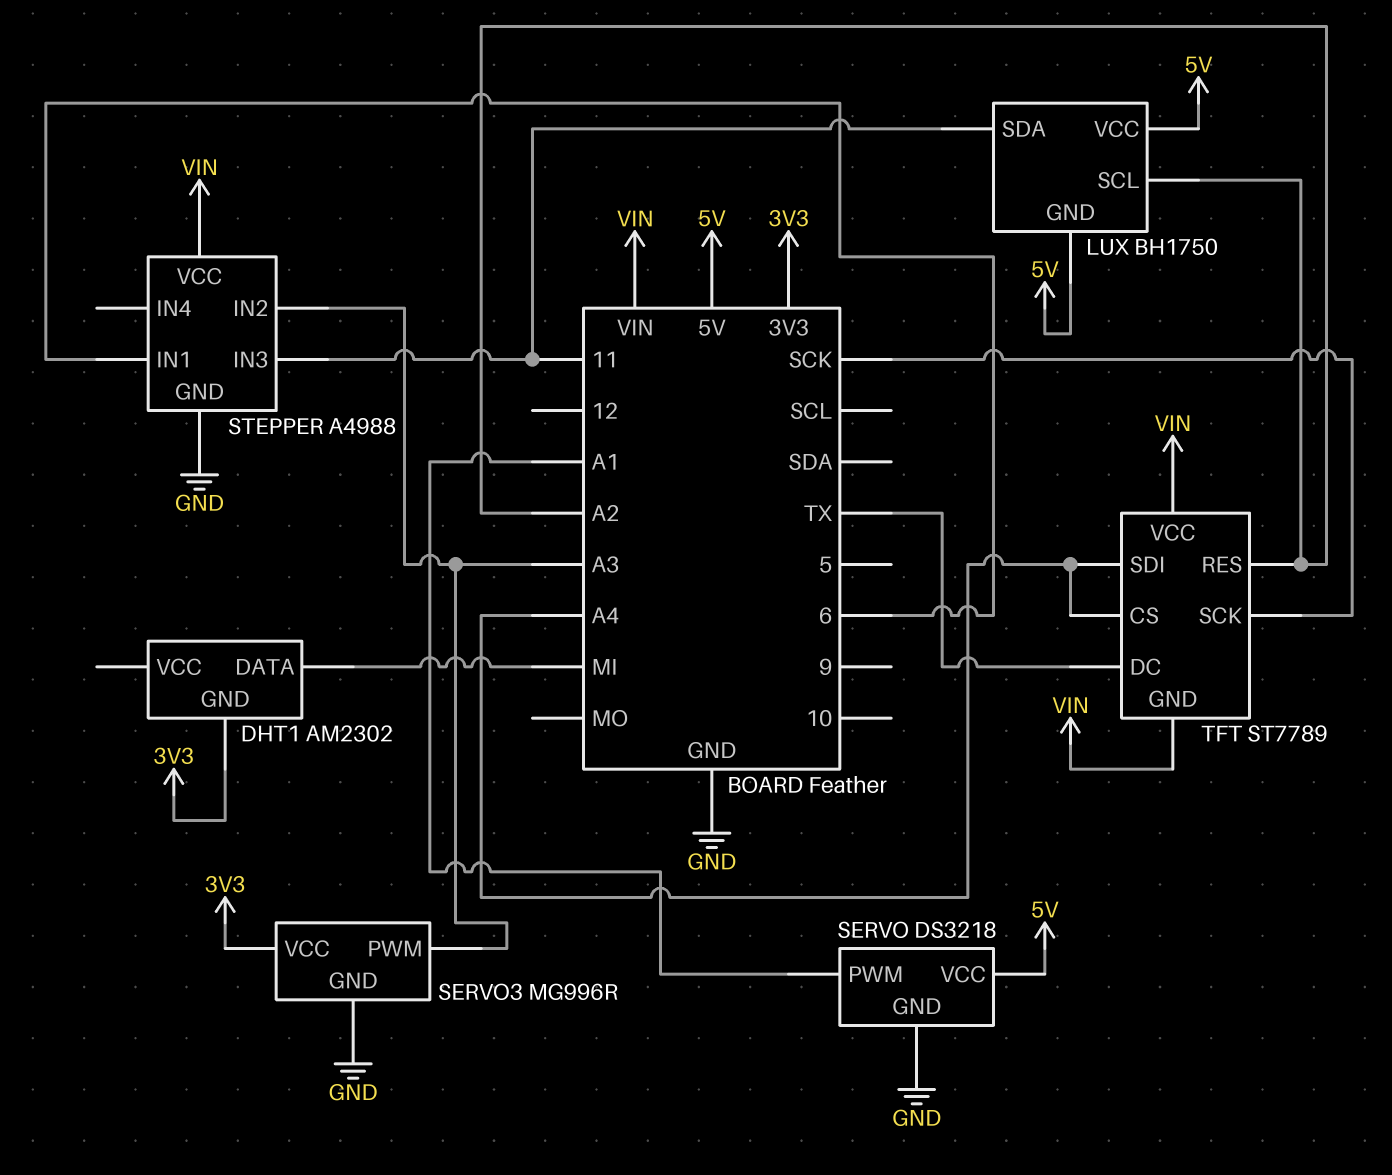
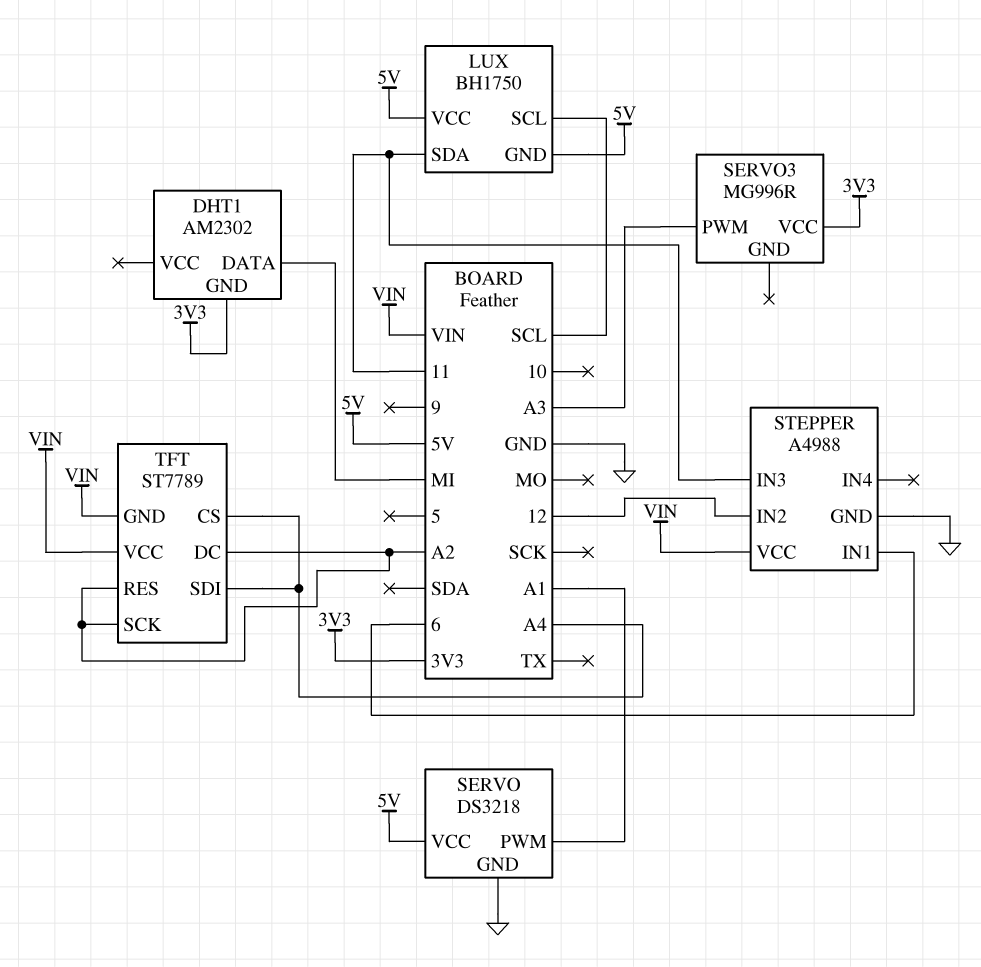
LUX pin SCL: A2 -> SCL
SERVO3 pin GND: GND -> none
STEPPER pin IN2: A3 -> 12
TFT pin DC: TX -> A2
TFT pin SCK: SCK -> A2

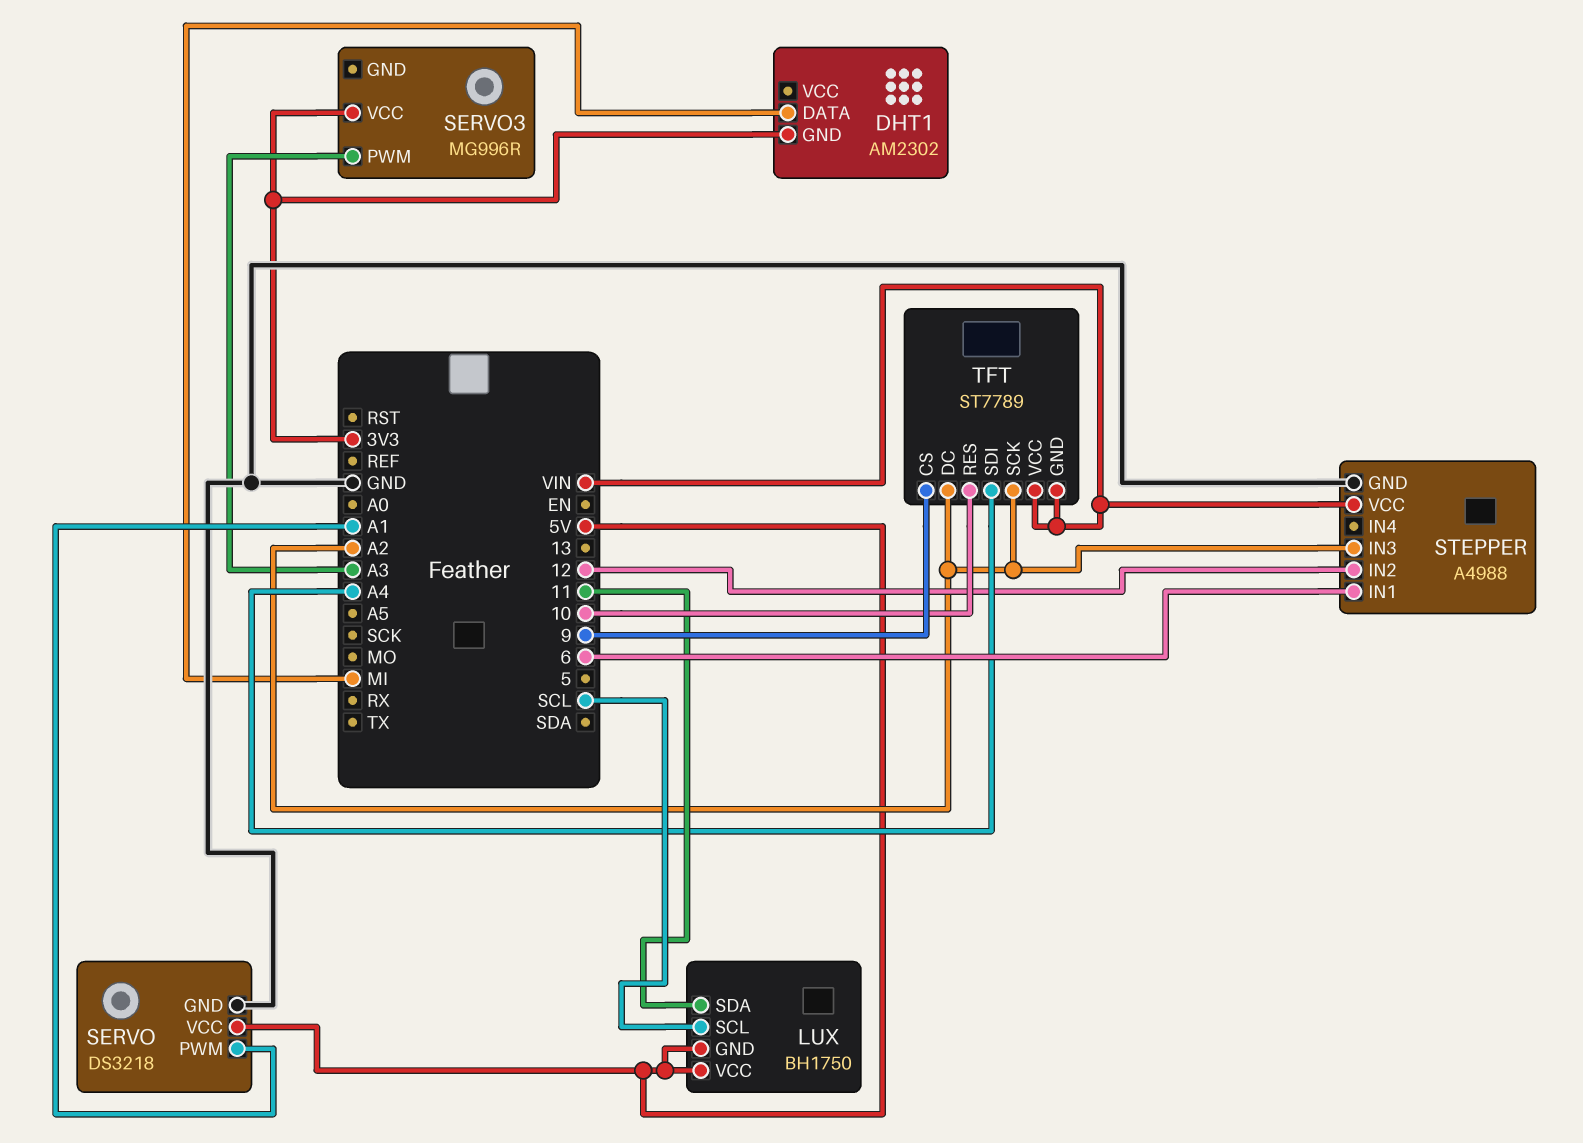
STEPPER pin IN3: 11 -> A2
TFT pin CS: A4 -> 9
TFT pin RES: A2 -> 10

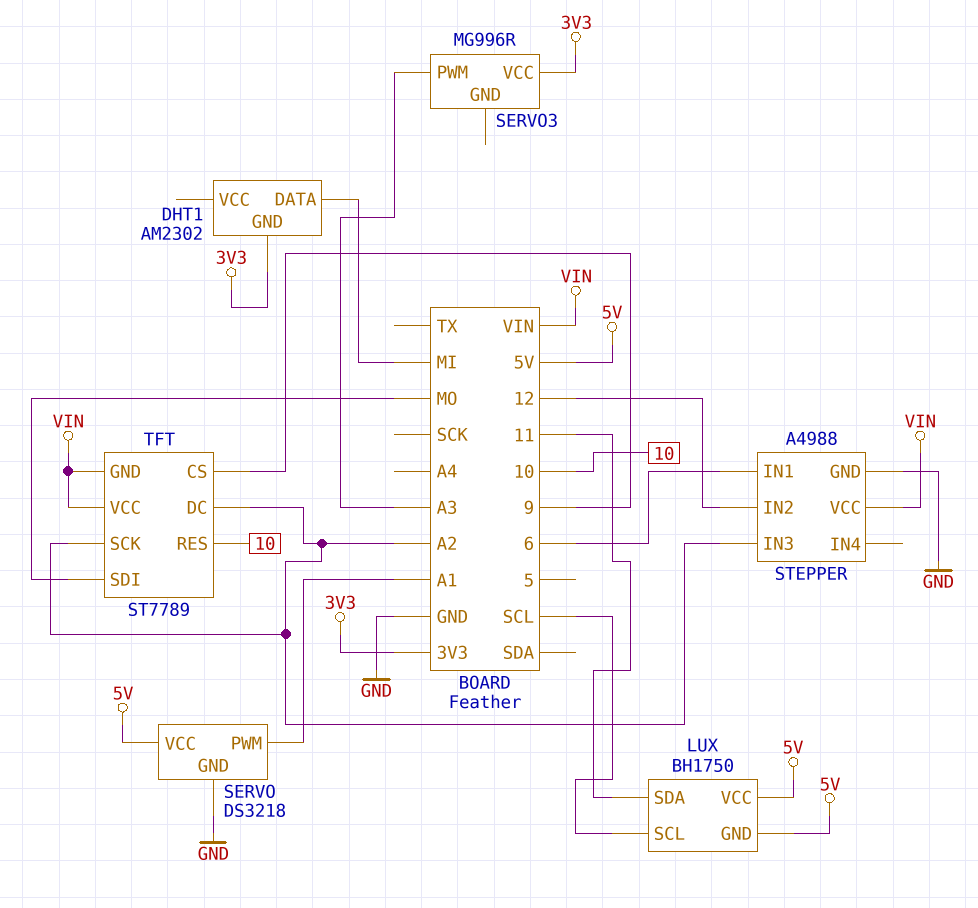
TFT pin SDI: A4 -> MO

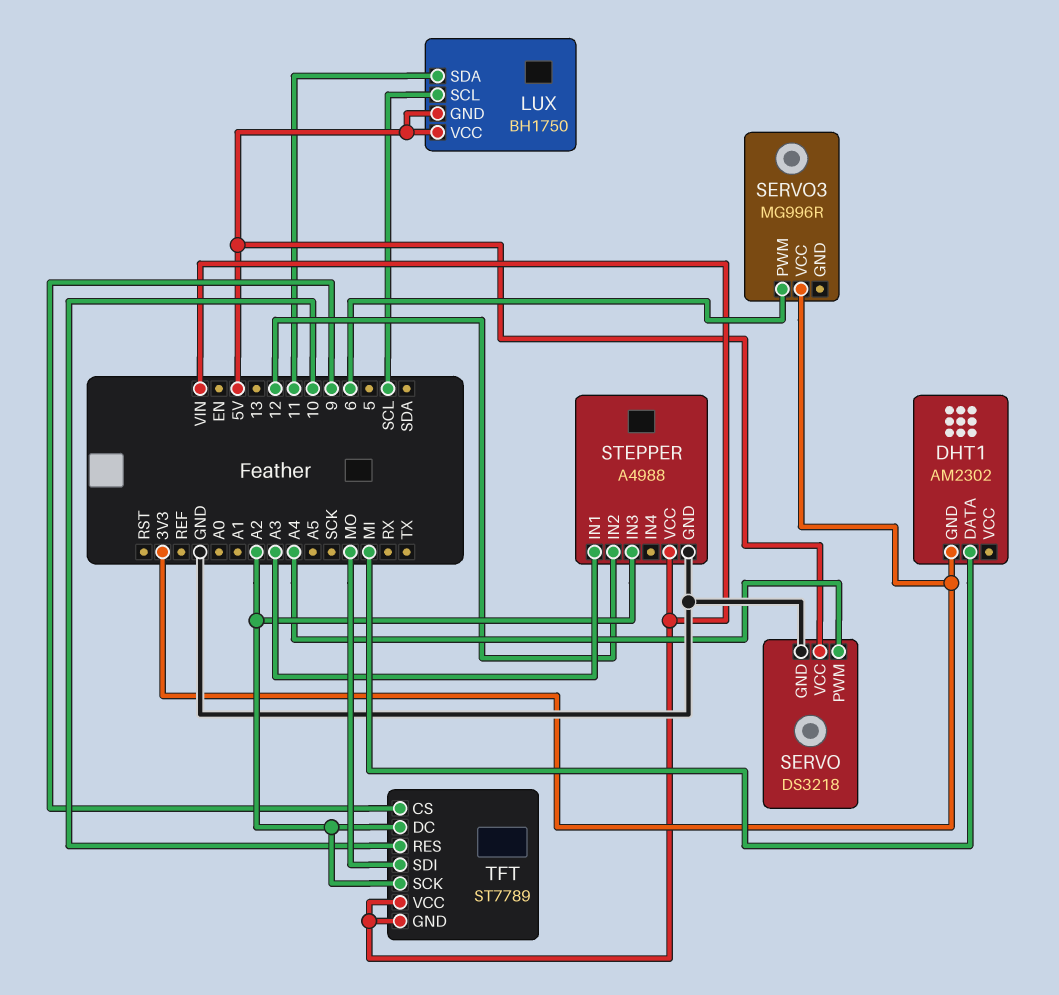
SERVO pin PWM: A1 -> A4
SERVO3 pin PWM: A3 -> 6
STEPPER pin IN1: 6 -> A3

